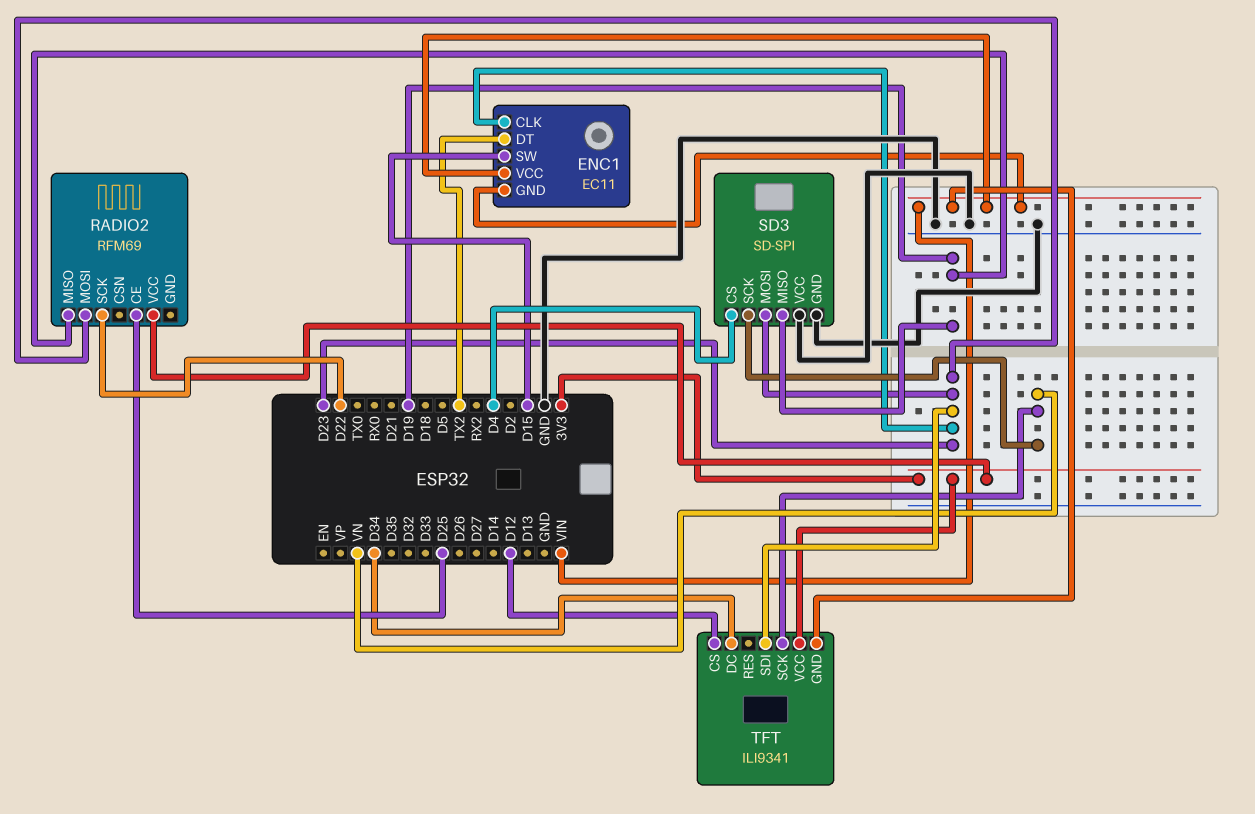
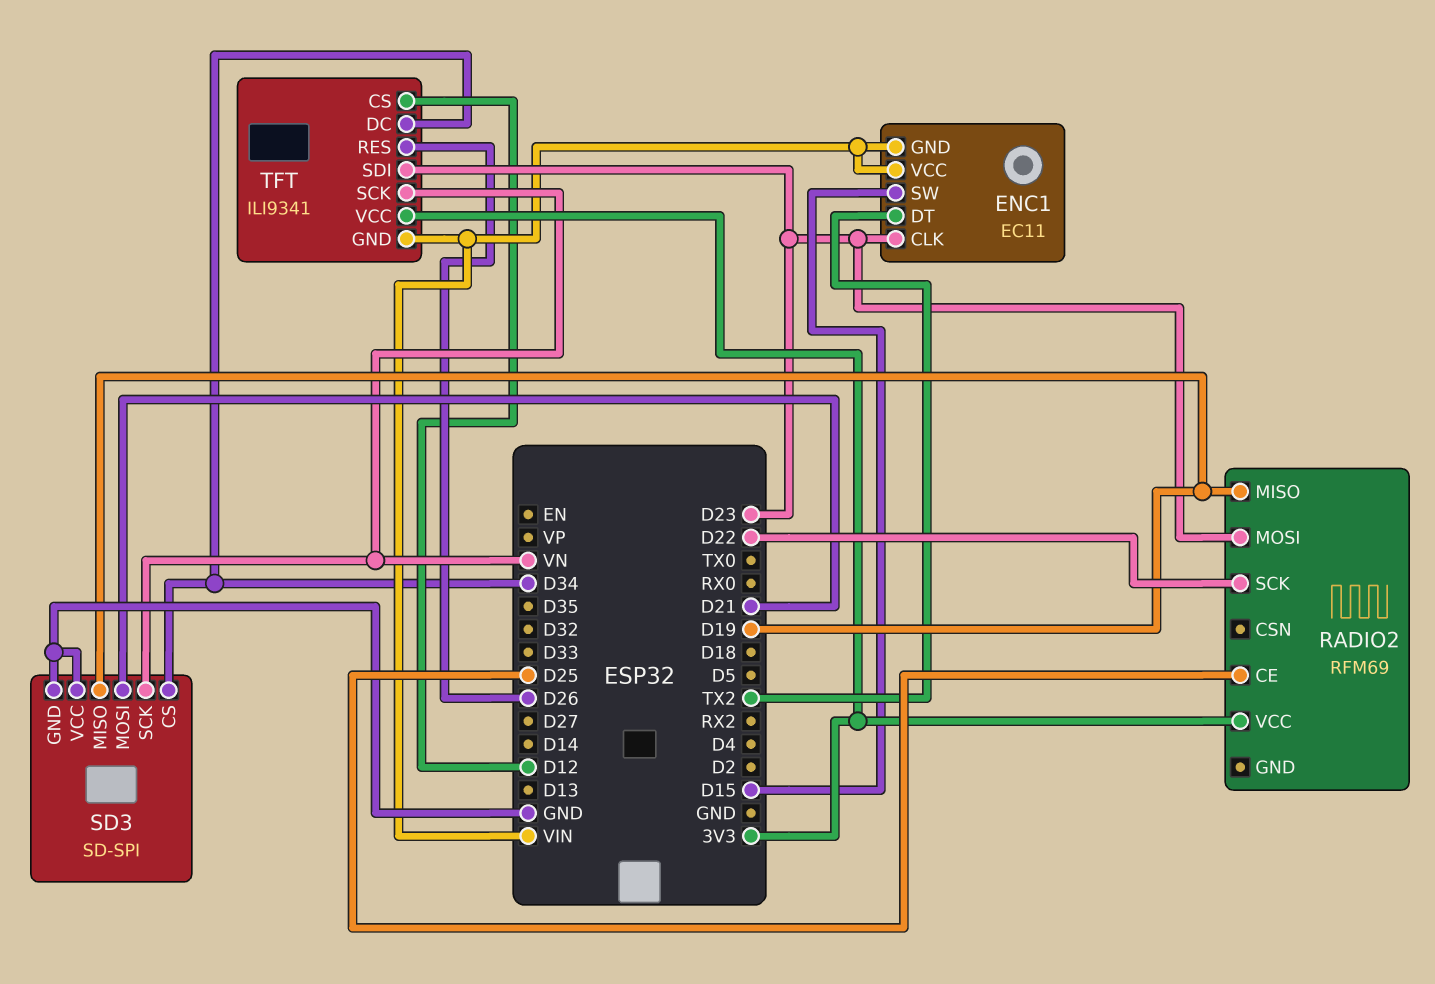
SD3 pin CS: D4 -> D34
SD3 pin MOSI: D23 -> D21
TFT pin RES: none -> D26

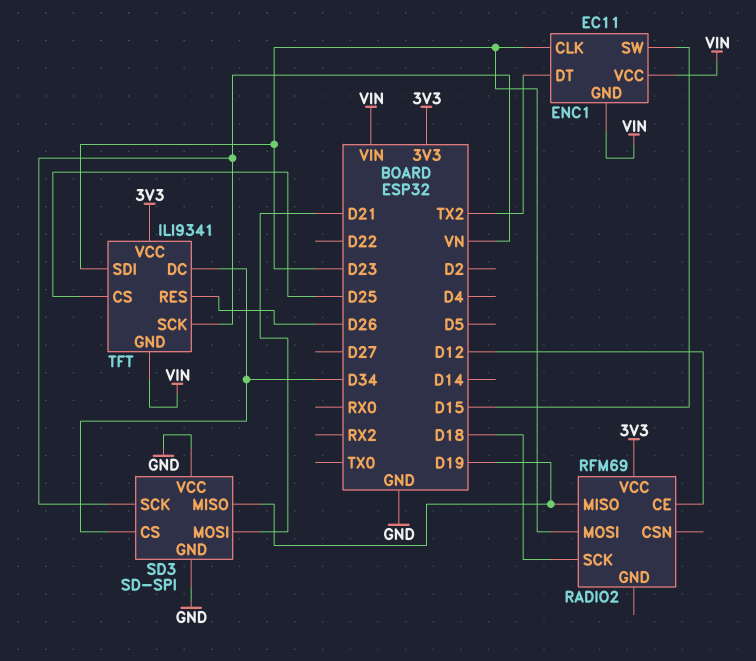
RADIO2 pin CE: D25 -> D12
RADIO2 pin SCK: D22 -> D18
TFT pin CS: D12 -> D25

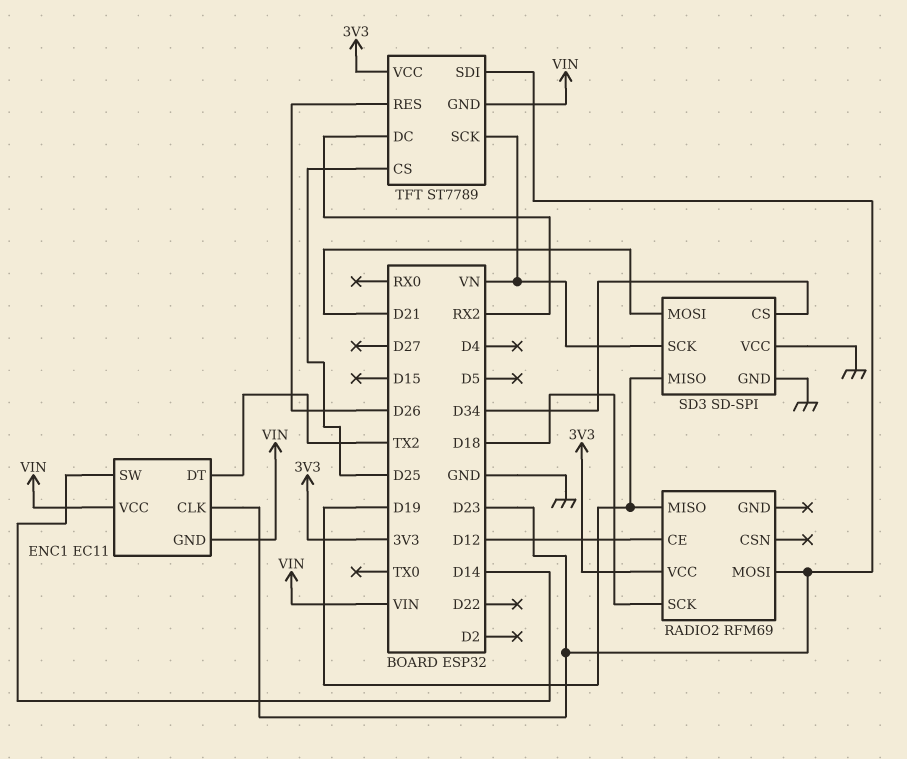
ENC1 pin SW: D15 -> D14
TFT: ILI9341 -> ST7789
TFT pin DC: D34 -> RX2

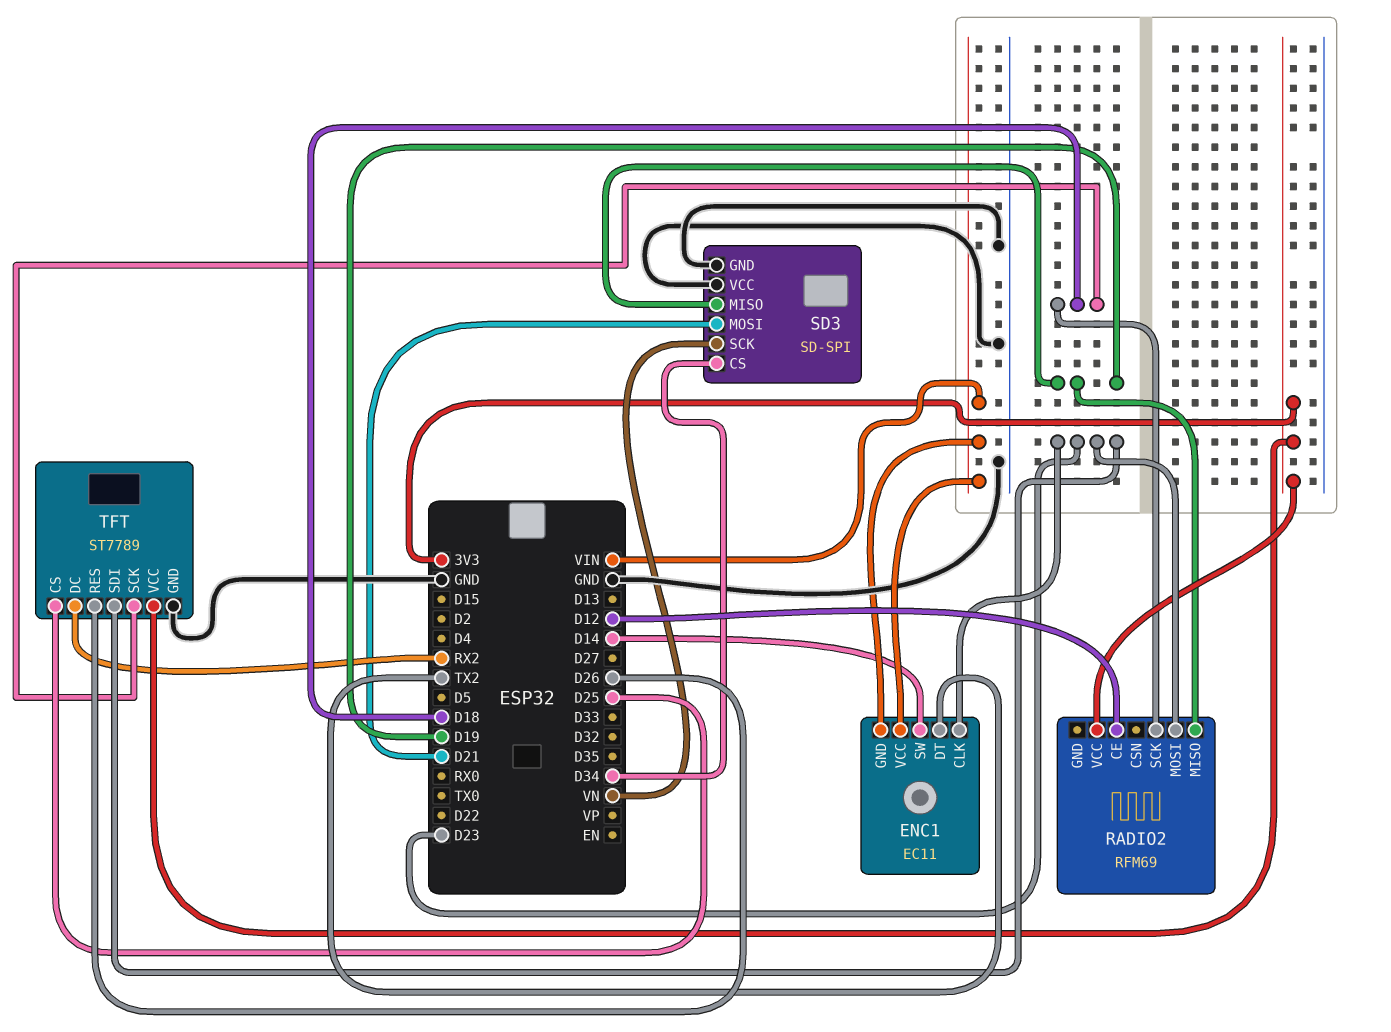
TFT pin GND: VIN -> GND
TFT pin SCK: VN -> D18

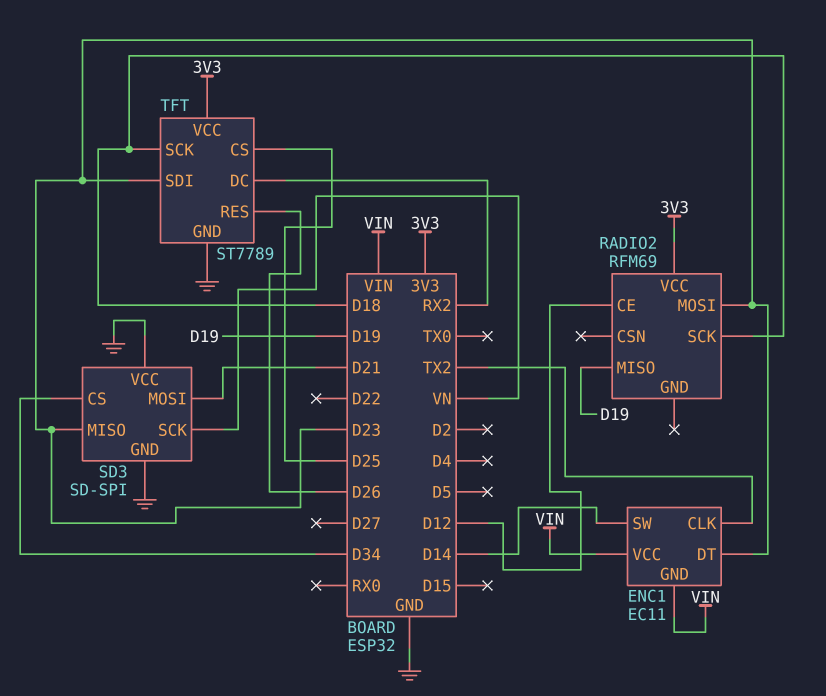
ENC1 pin CLK: D23 -> TX2
ENC1 pin DT: TX2 -> D23
SD3 pin MISO: D19 -> D23

